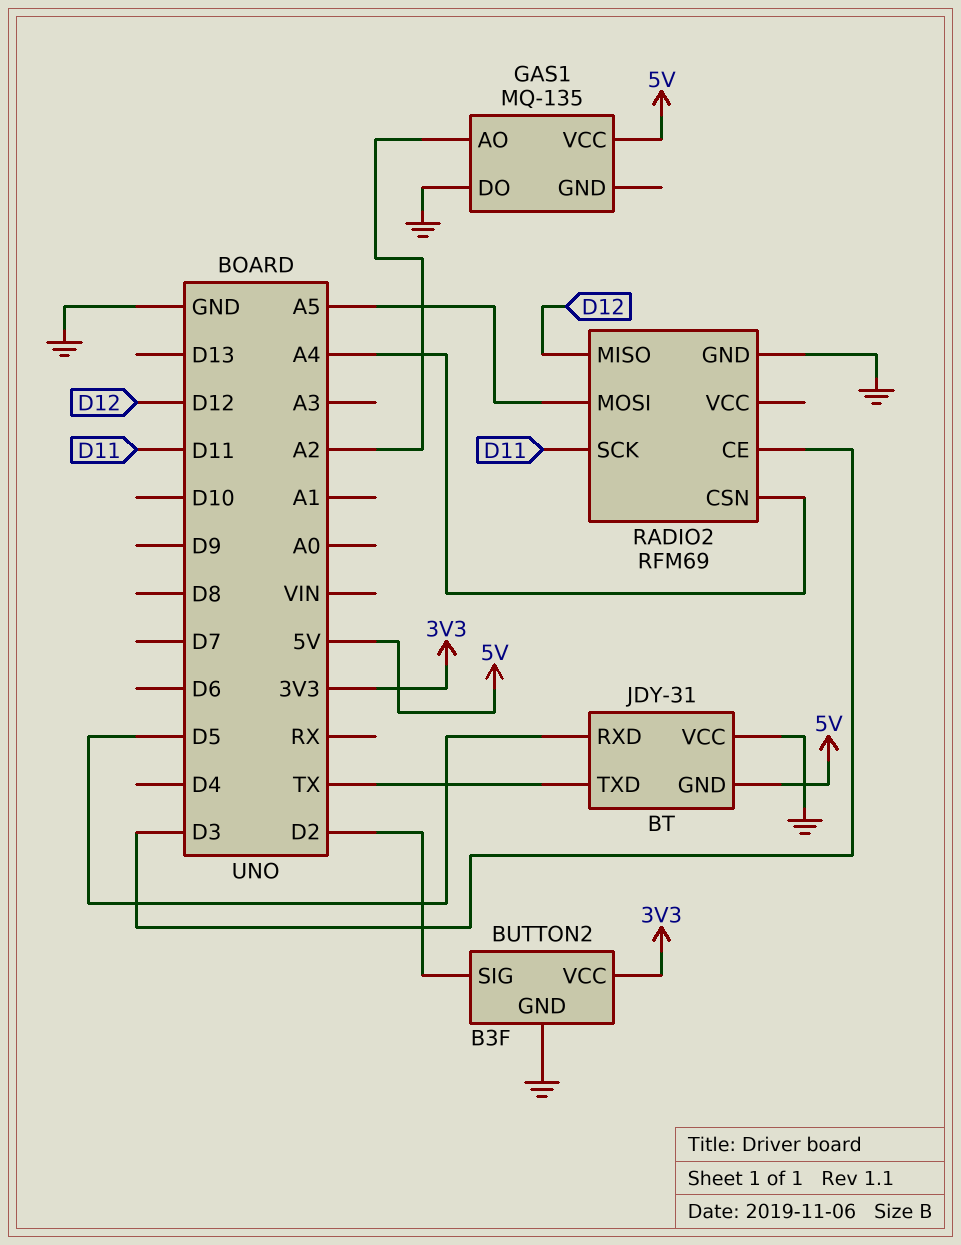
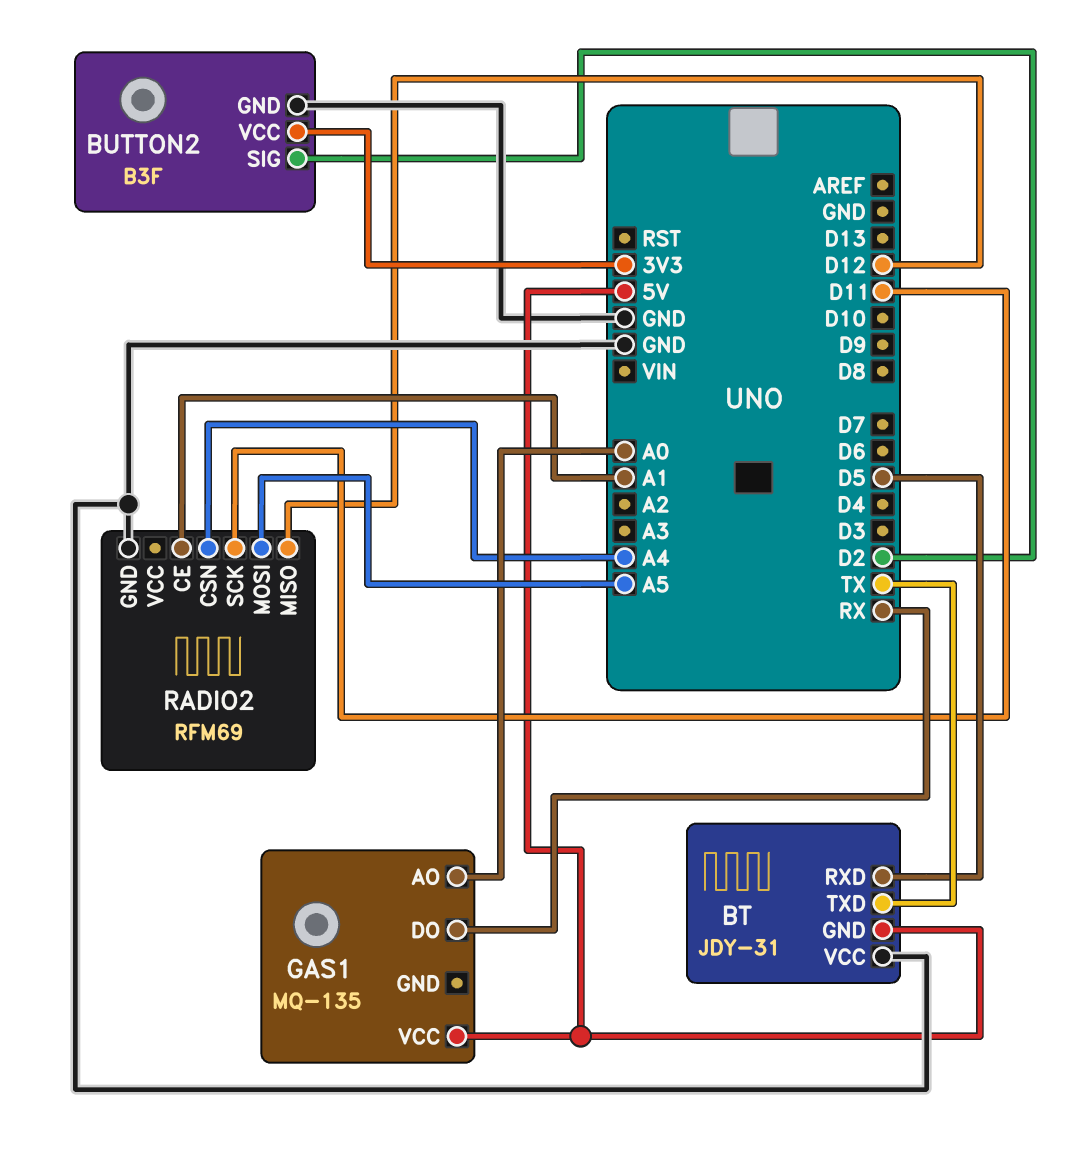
GAS1 pin AO: A2 -> A0
GAS1 pin DO: GND -> RX
RADIO2 pin CE: D3 -> A1

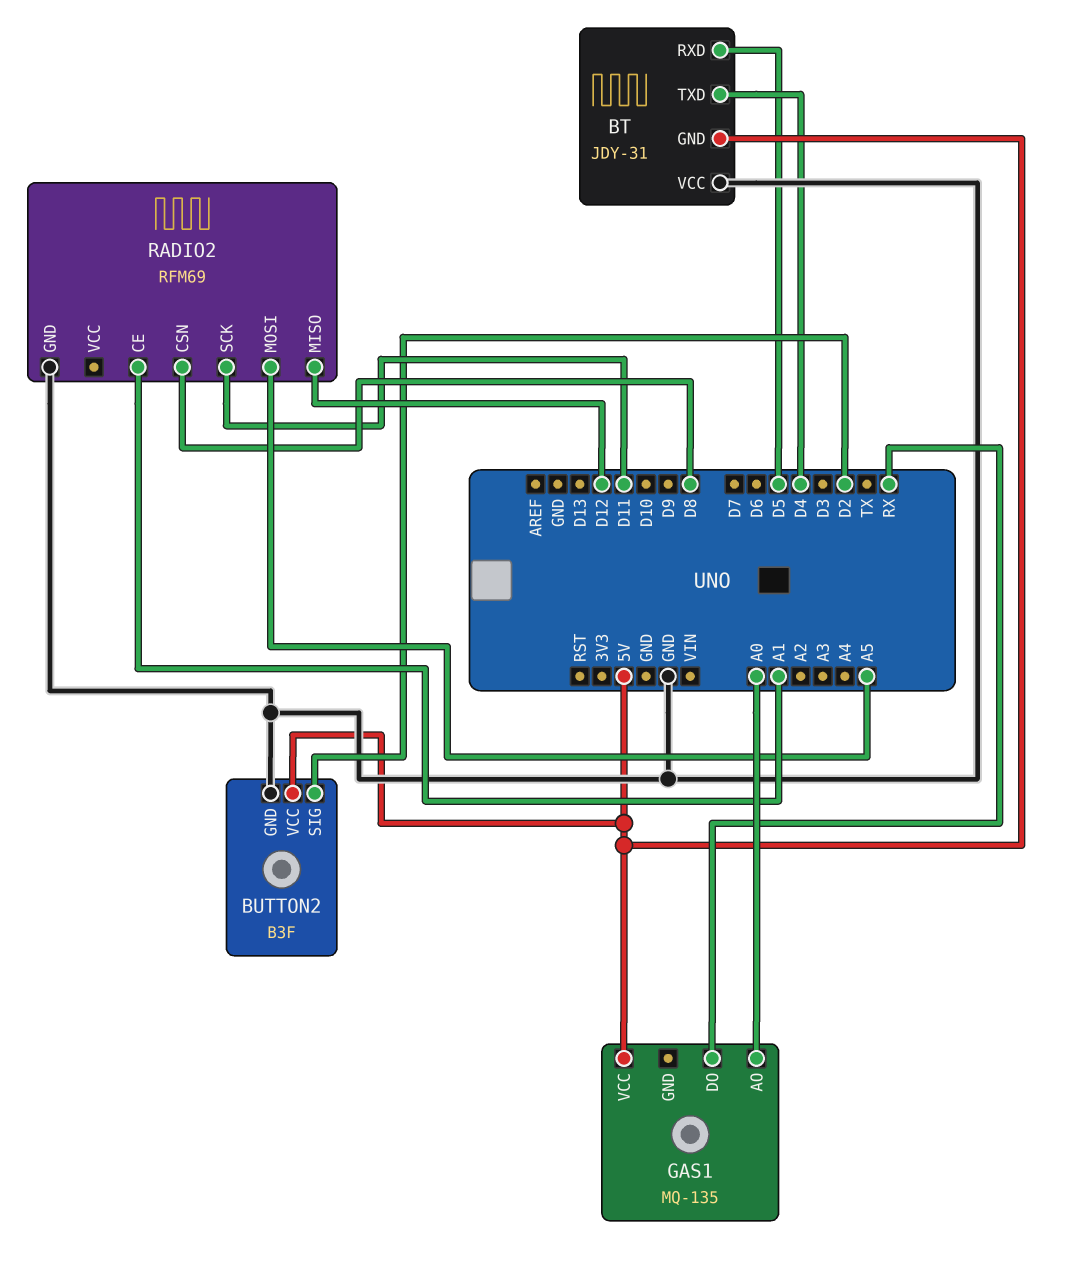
BT pin TXD: TX -> D4
BUTTON2 pin VCC: 3V3 -> 5V
RADIO2 pin CSN: A4 -> D8

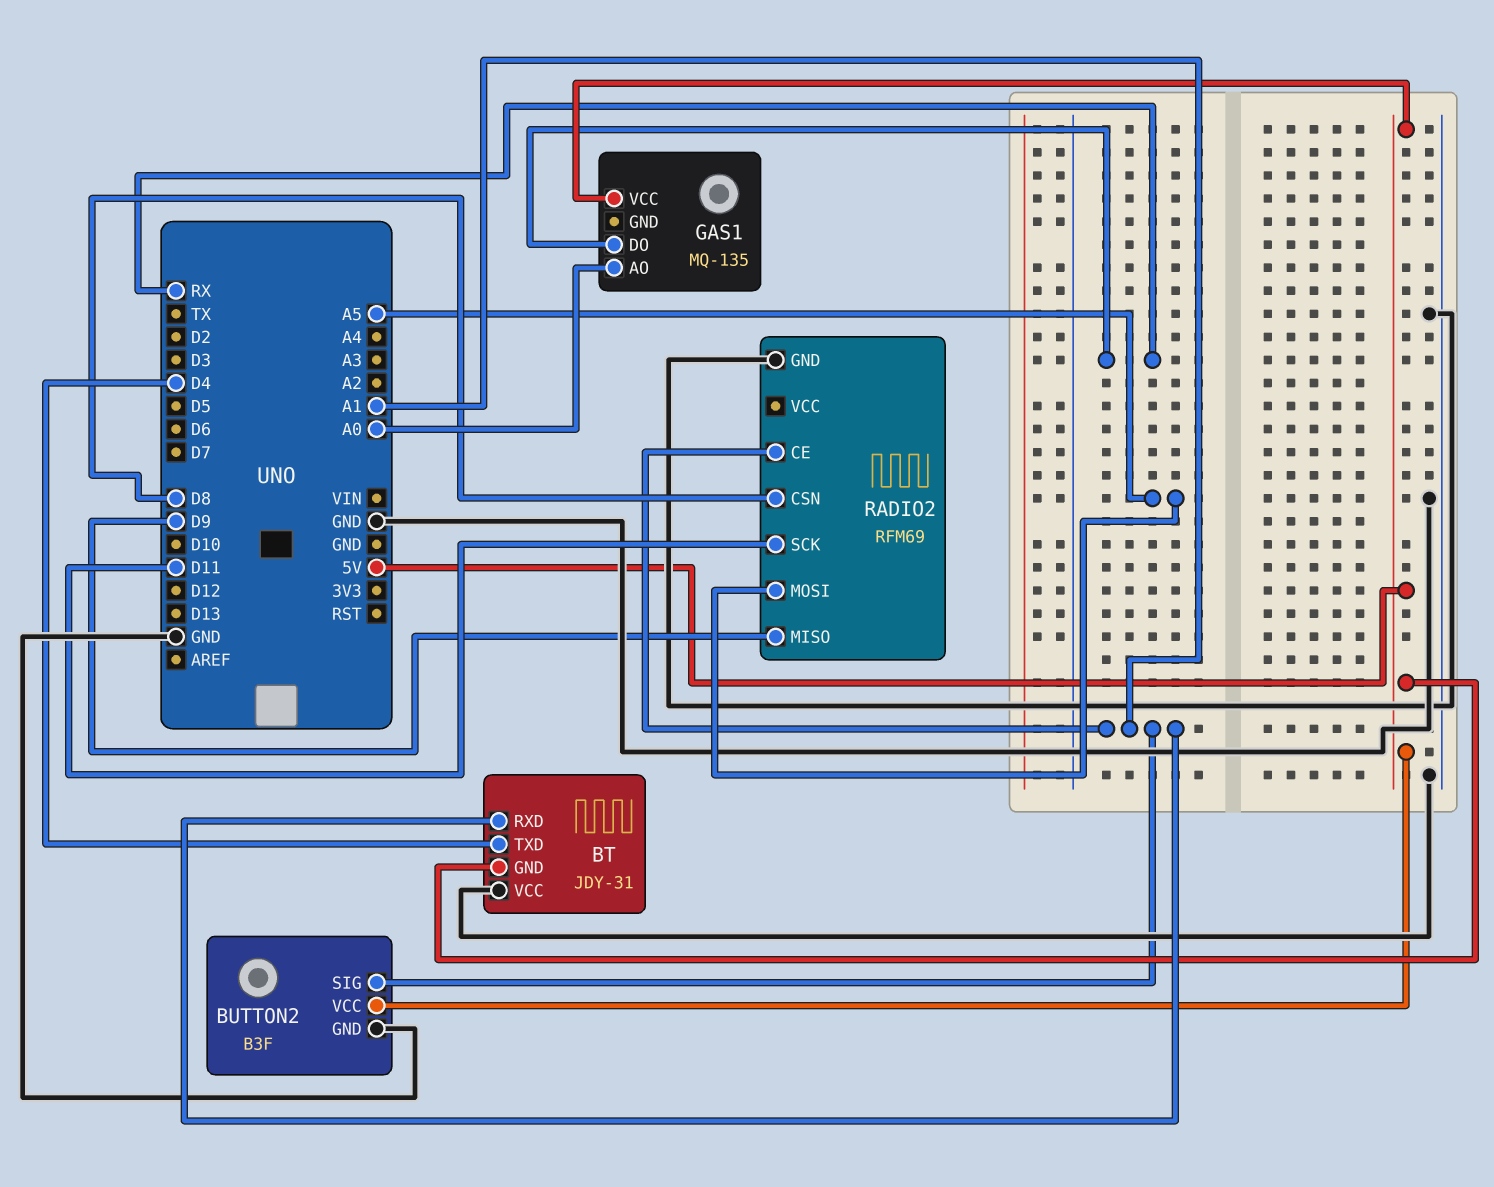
BT pin RXD: D5 -> A1
BUTTON2 pin SIG: D2 -> A1
RADIO2 pin MISO: D12 -> D9

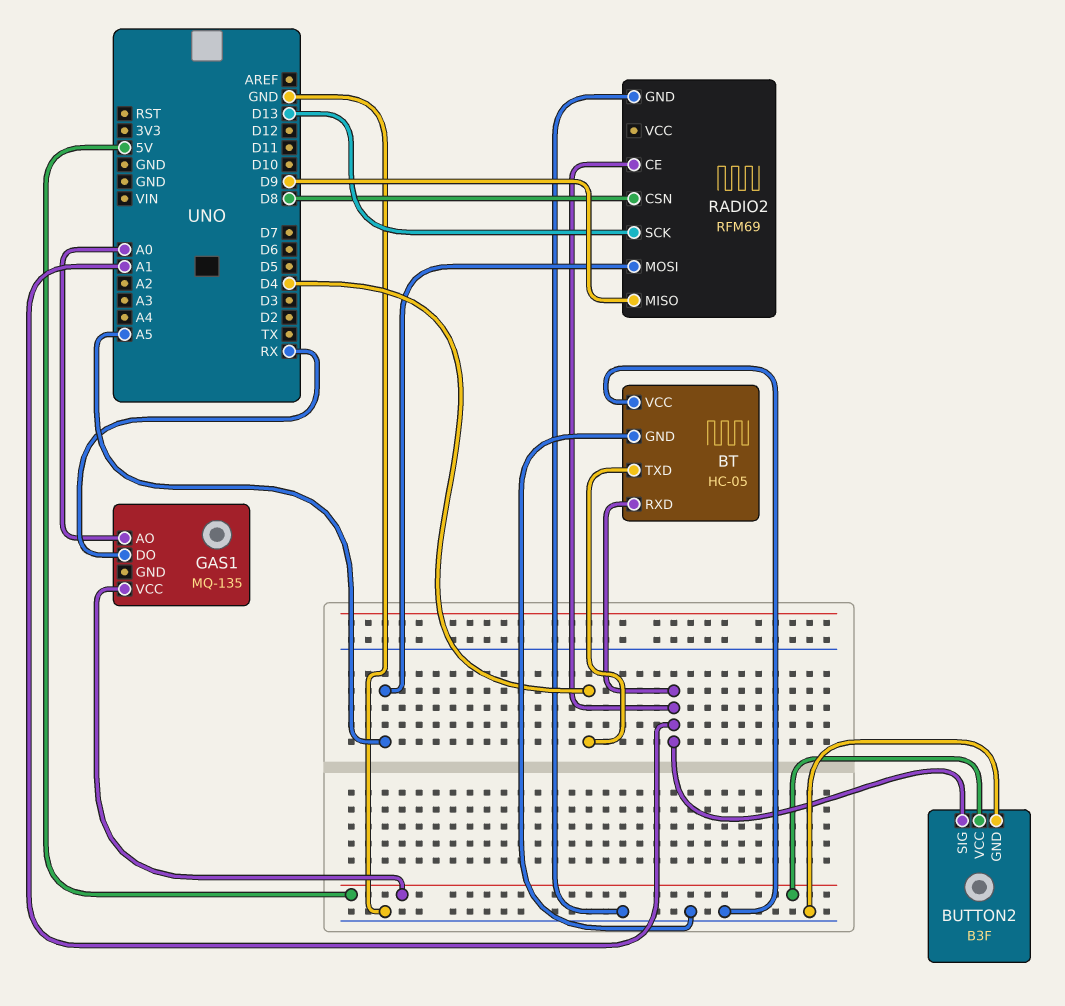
BT: JDY-31 -> HC-05
BT pin GND: 5V -> GND
RADIO2 pin SCK: D11 -> D13

